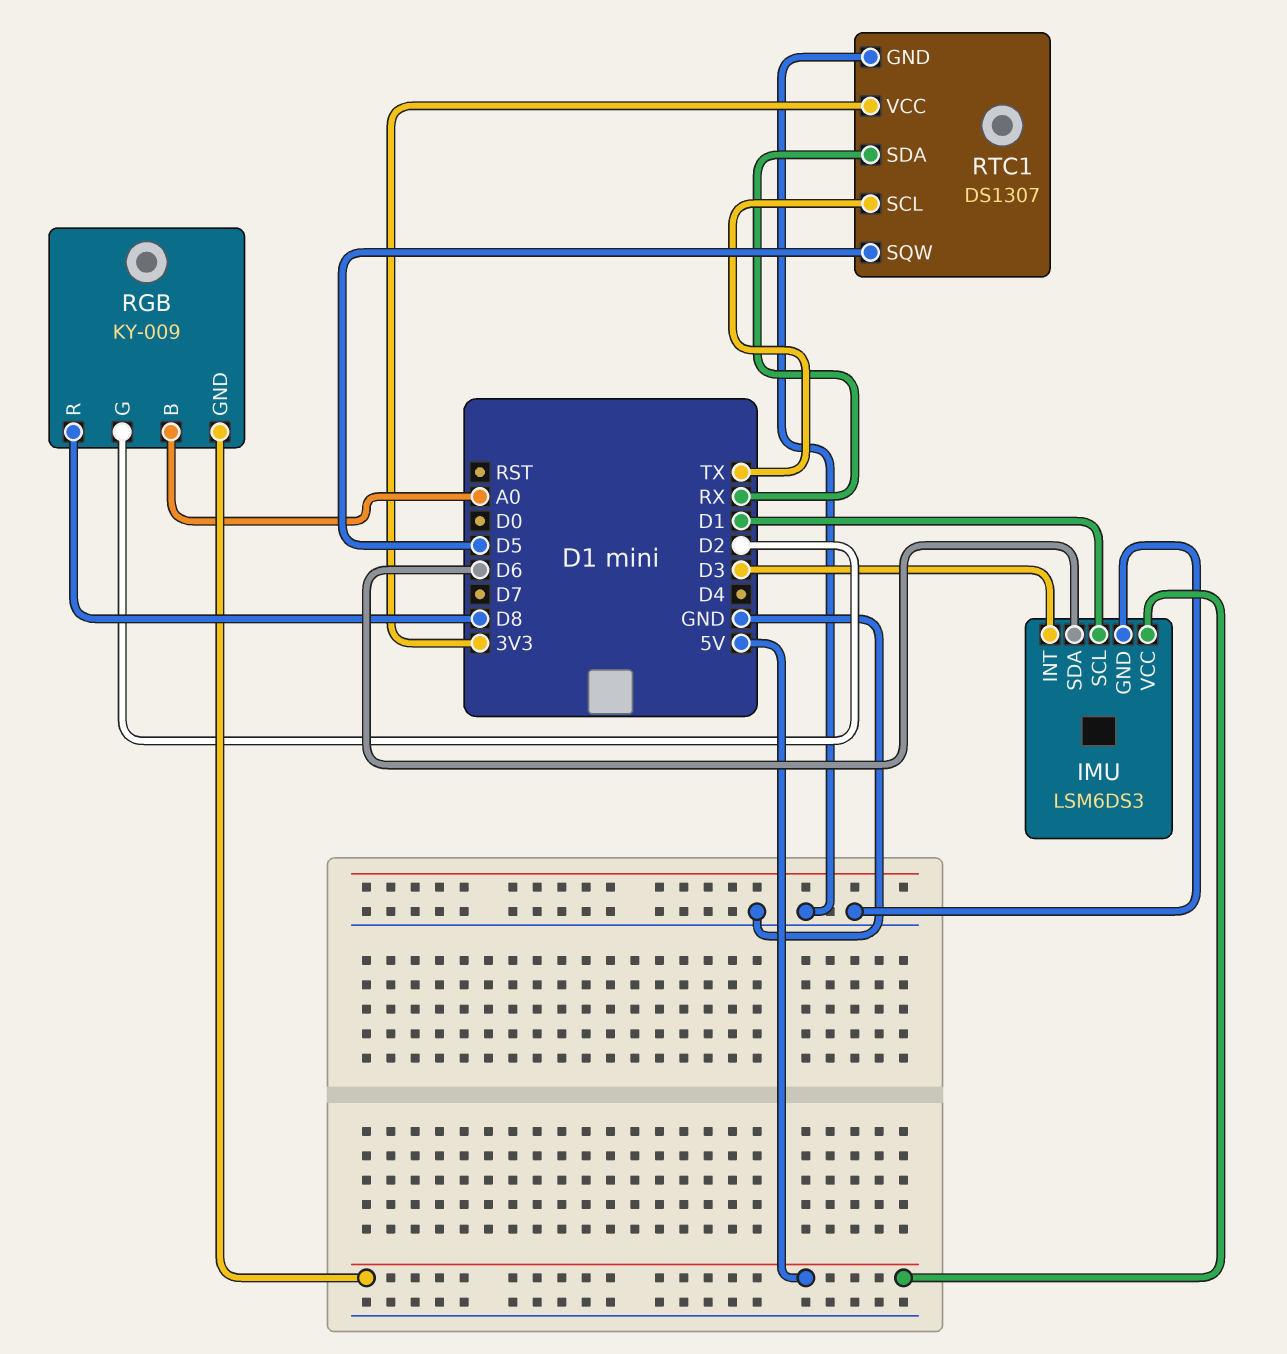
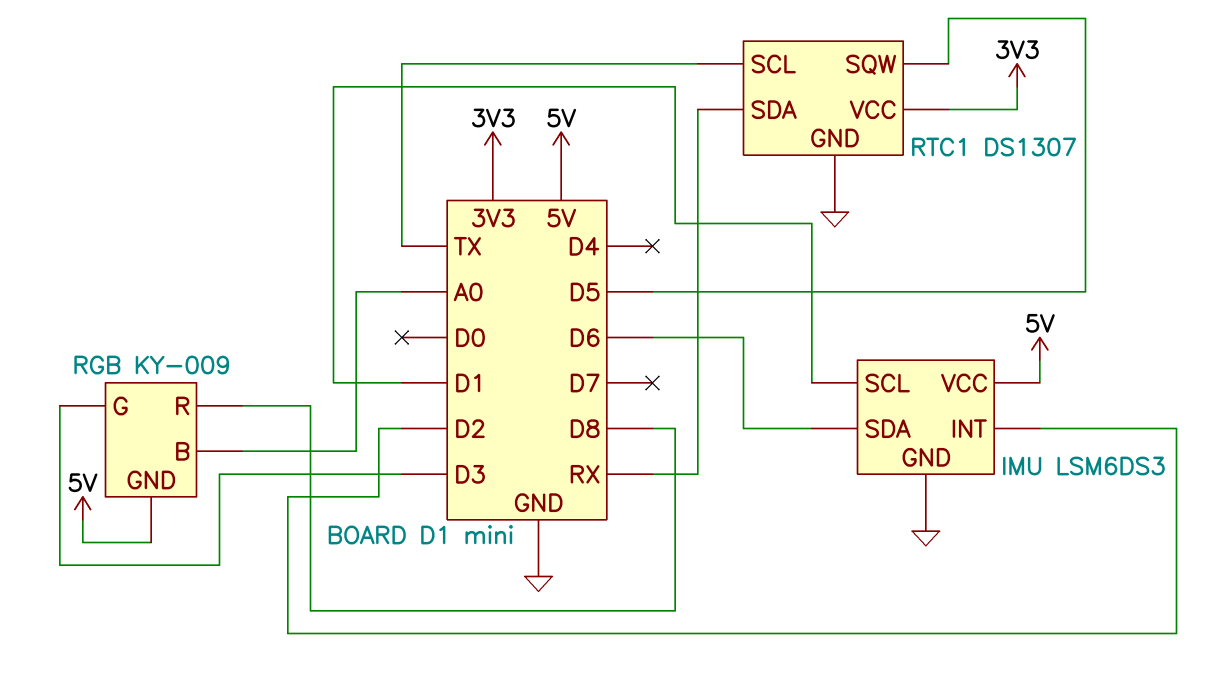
IMU pin INT: D3 -> D2
RGB pin G: D2 -> D3

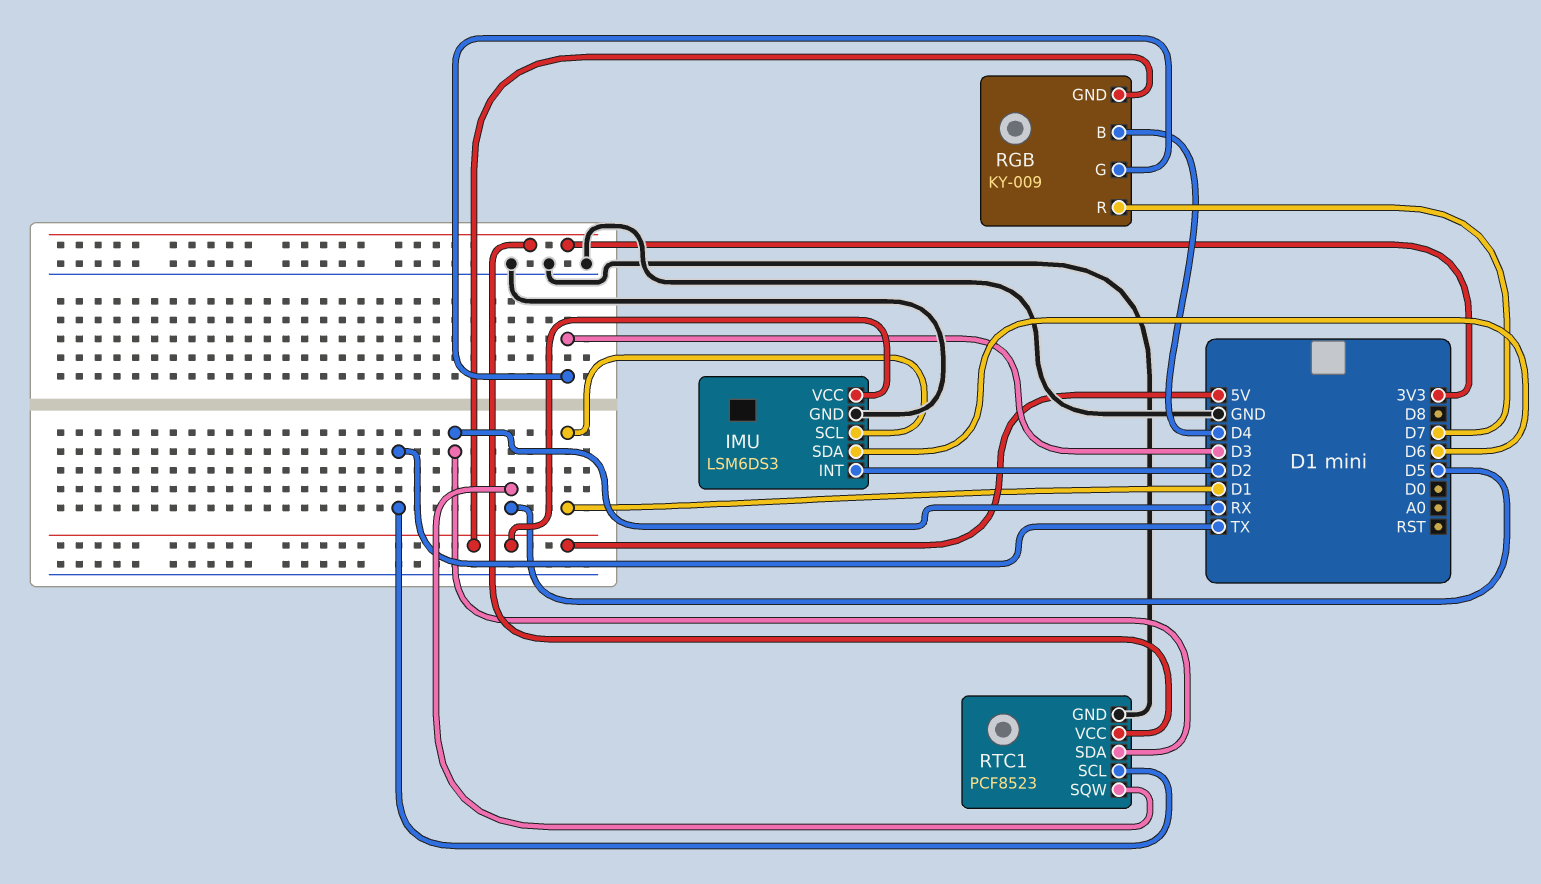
RGB pin B: A0 -> D4
RGB pin R: D8 -> D7
RTC1: DS1307 -> PCF8523

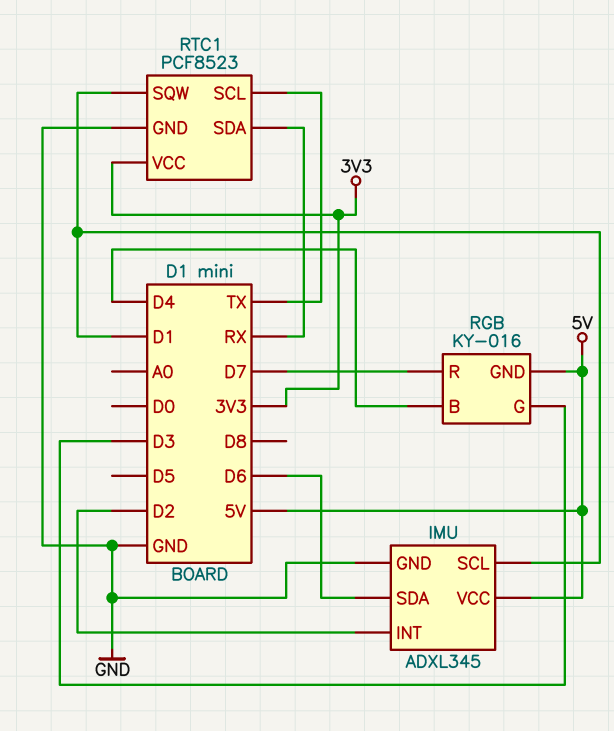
IMU: LSM6DS3 -> ADXL345
RGB: KY-009 -> KY-016
RTC1 pin SQW: D5 -> D1

